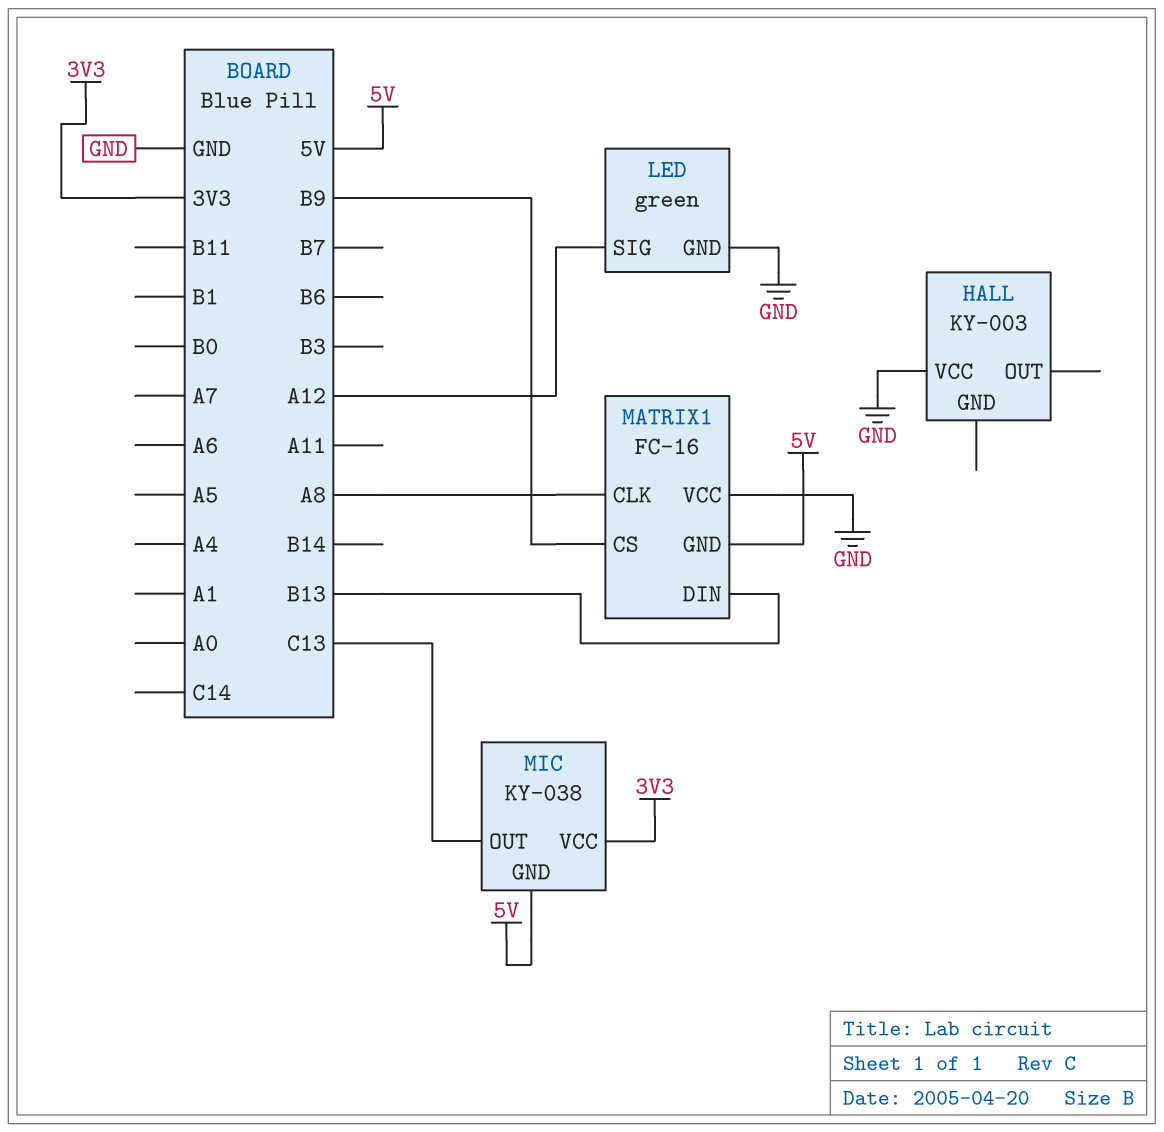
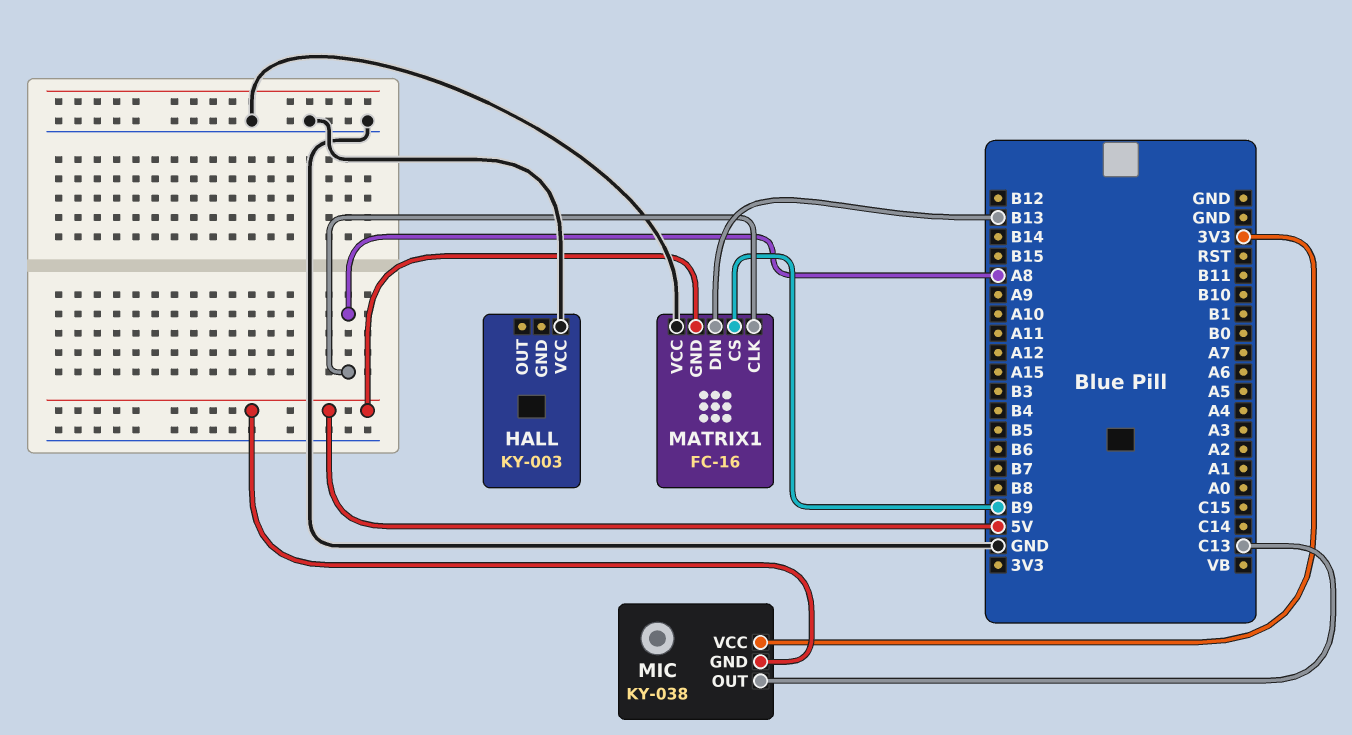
LED: green -> none
LED pin GND: GND -> none
LED pin SIG: A12 -> none

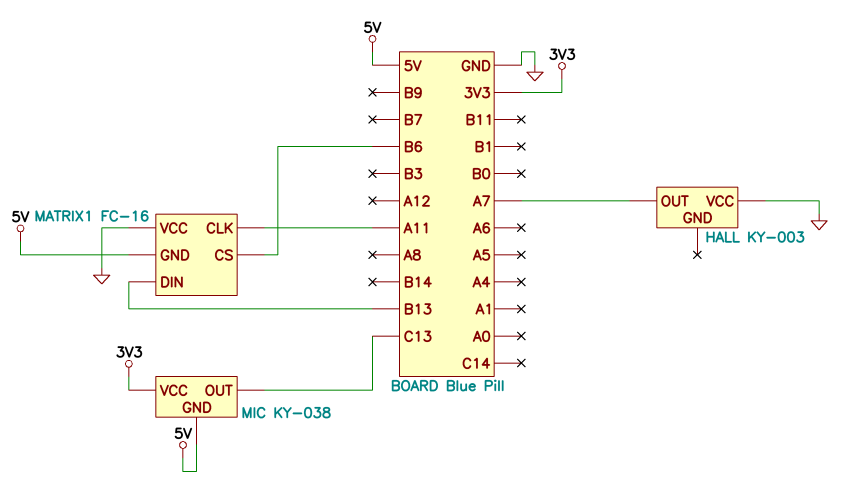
HALL pin OUT: none -> A7
MATRIX1 pin CLK: A8 -> A11
MATRIX1 pin CS: B9 -> B6

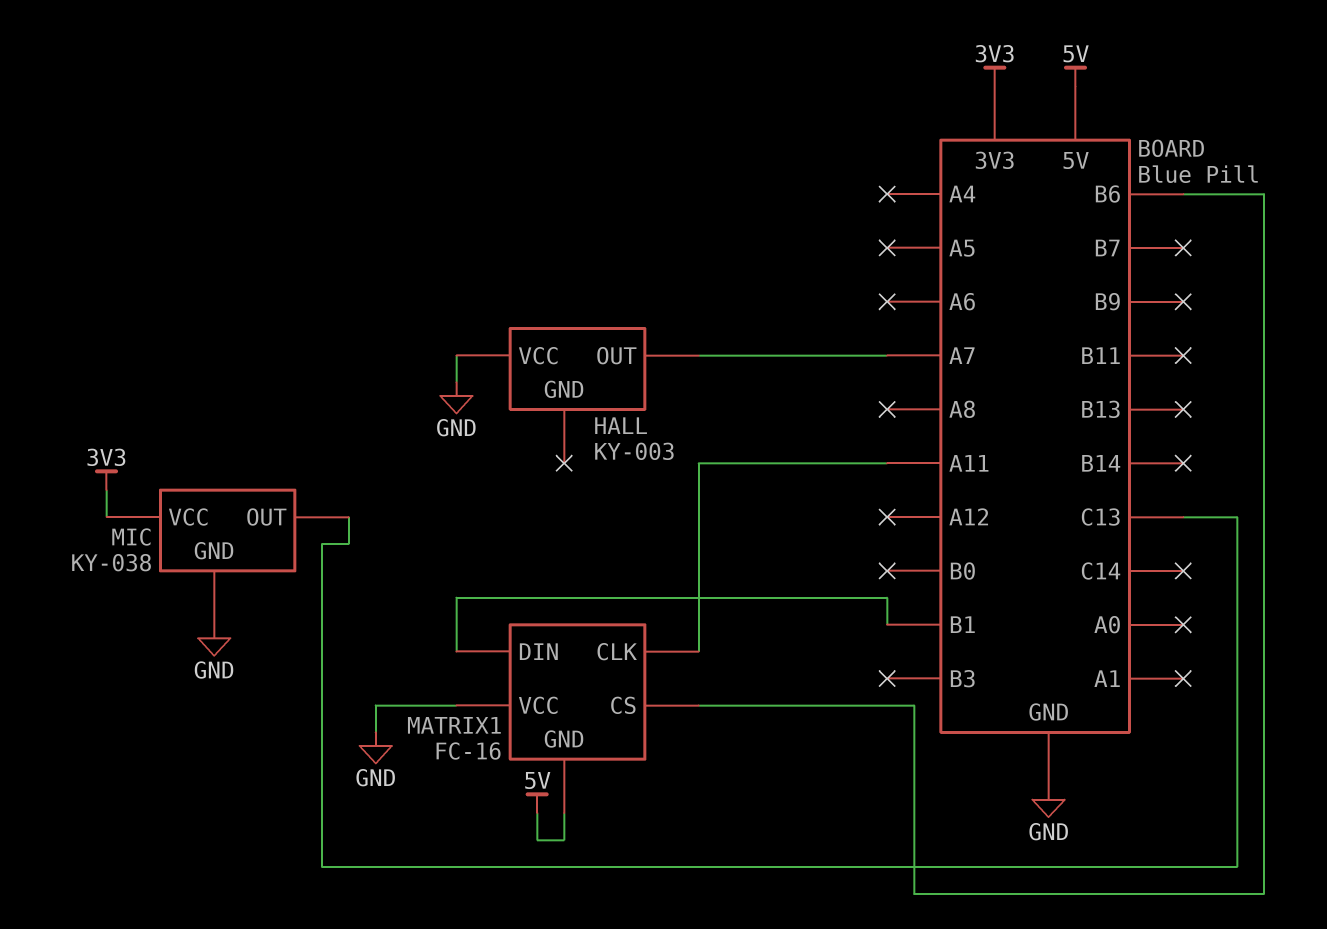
MATRIX1 pin DIN: B13 -> B1
MIC pin GND: 5V -> GND

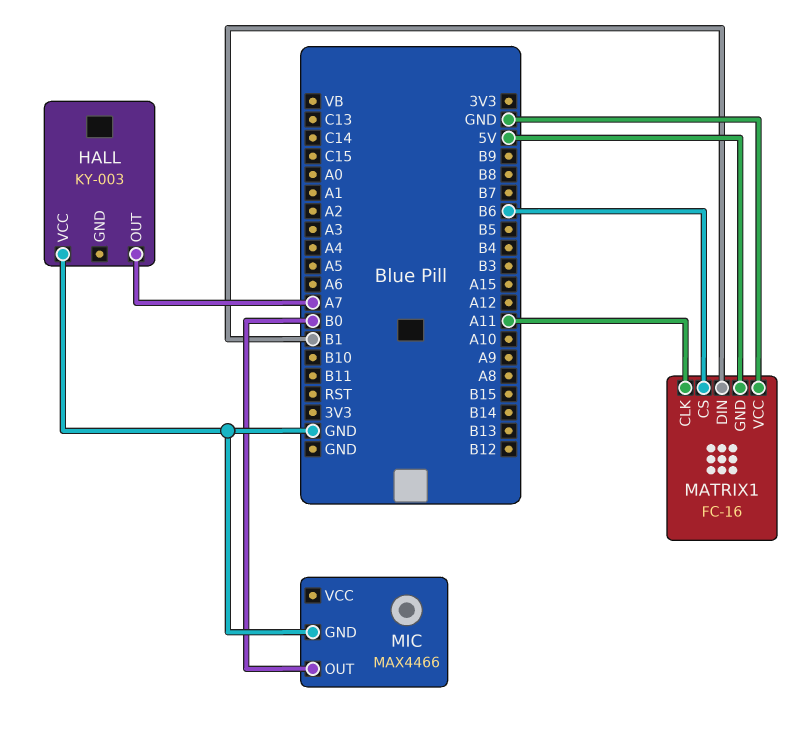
MIC: KY-038 -> MAX4466
MIC pin OUT: C13 -> B0
MIC pin VCC: 3V3 -> none

